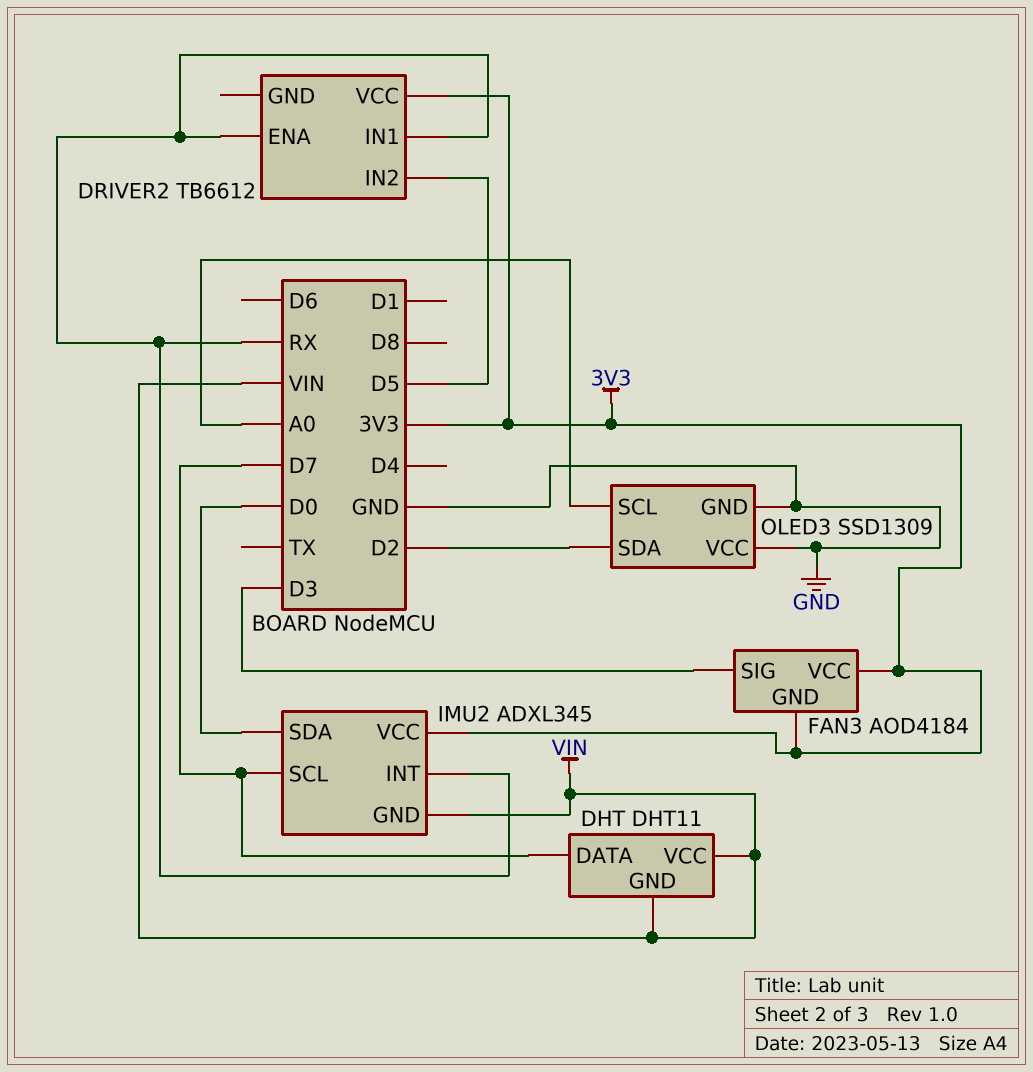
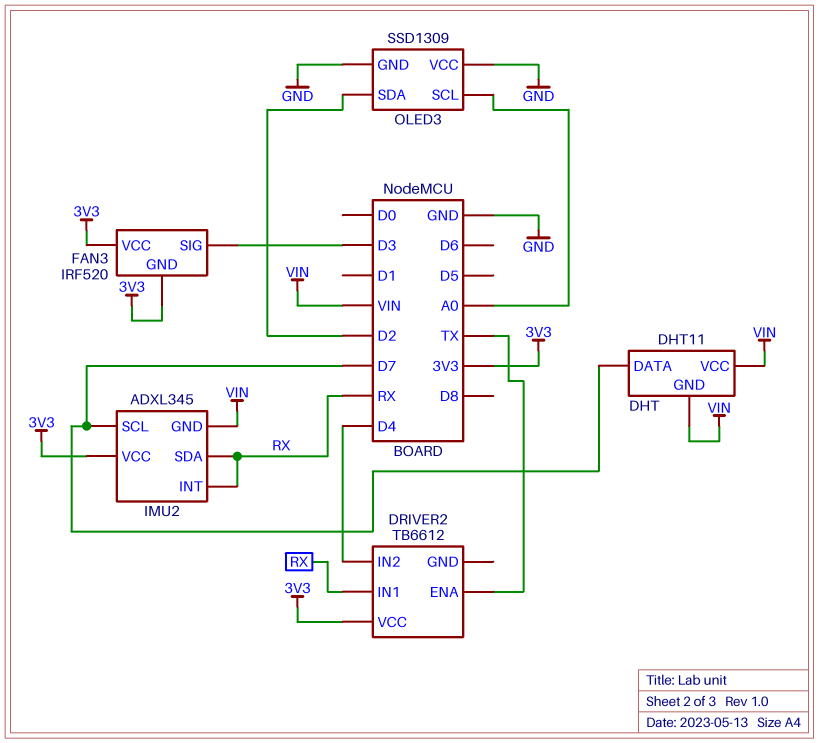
DRIVER2 pin ENA: RX -> TX
DRIVER2 pin IN2: D5 -> D4
FAN3: AOD4184 -> IRF520
IMU2 pin SDA: D0 -> RX

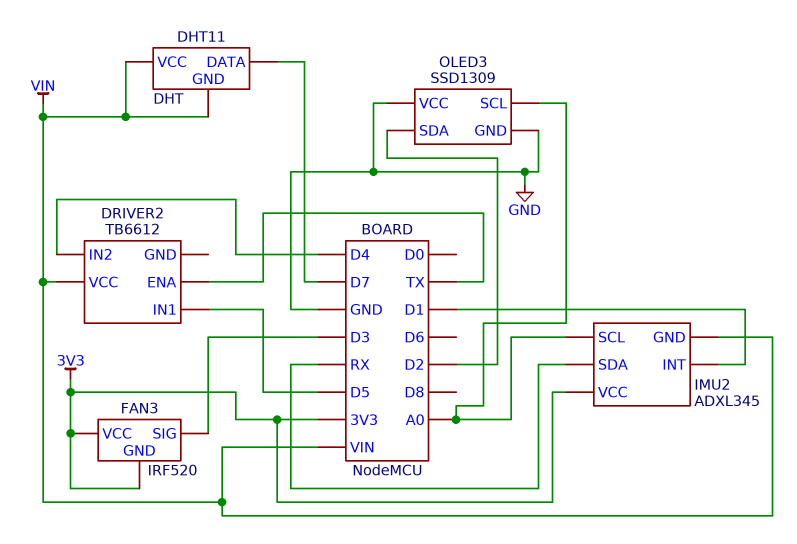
DRIVER2 pin IN1: RX -> D5
DRIVER2 pin VCC: 3V3 -> VIN
IMU2 pin INT: RX -> D1
IMU2 pin SCL: D7 -> A0

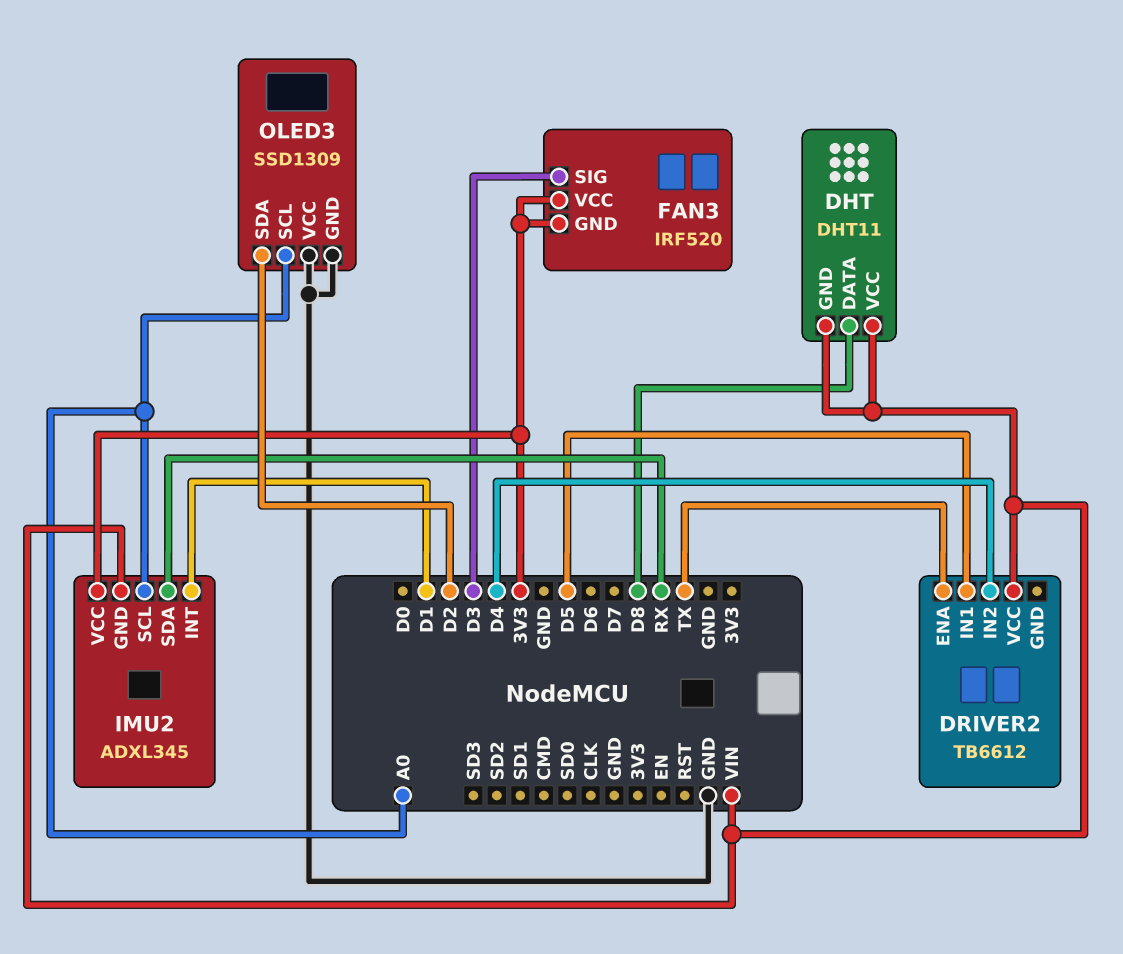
DHT pin DATA: D7 -> D8

